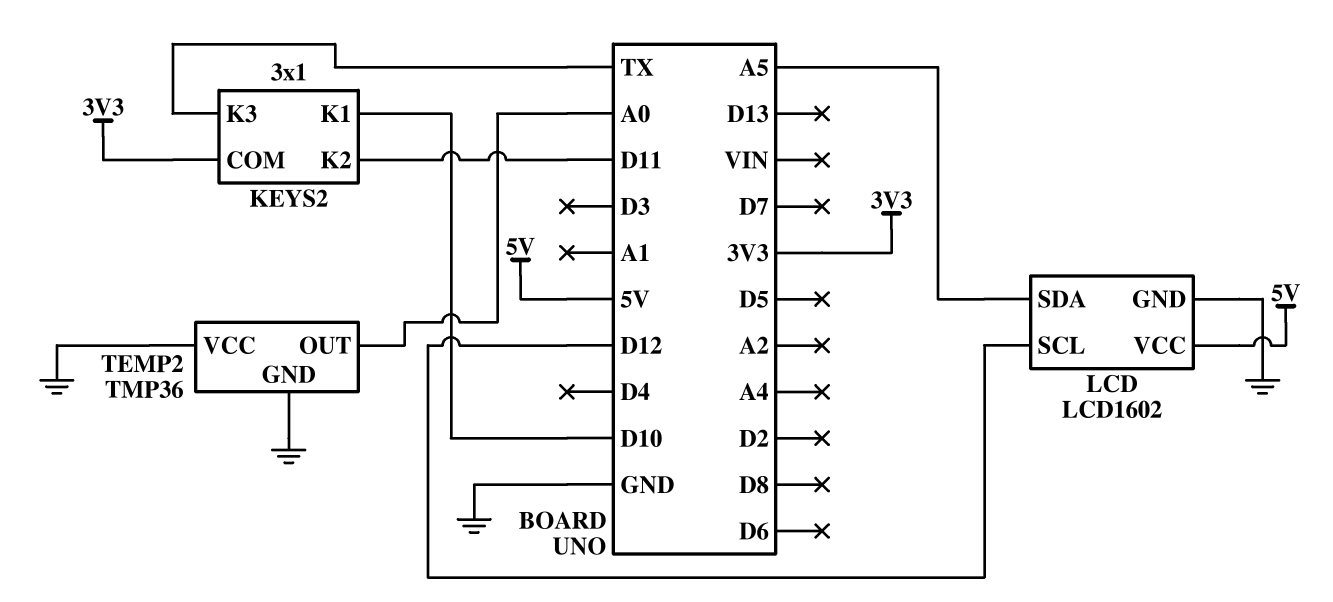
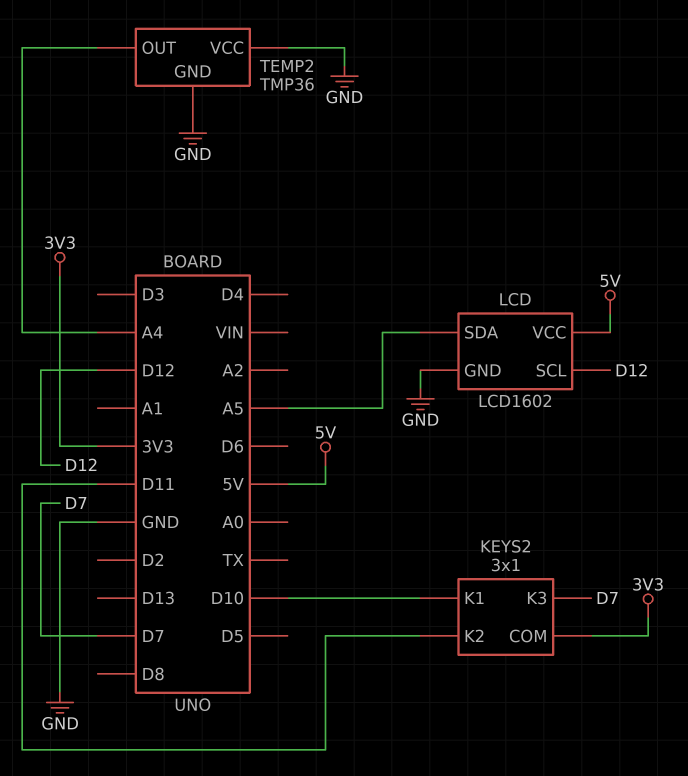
KEYS2 pin K3: TX -> D7
TEMP2 pin OUT: A0 -> A4

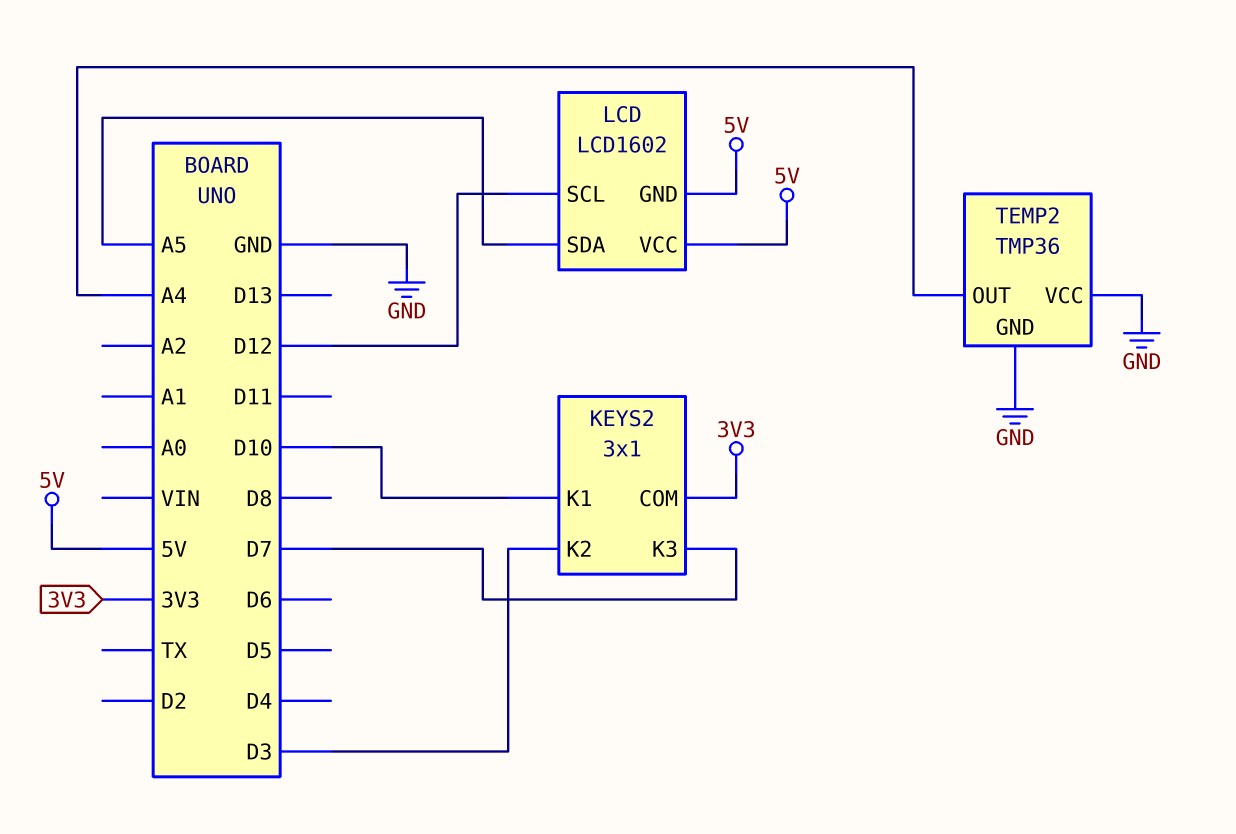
KEYS2 pin K2: D11 -> D3
LCD pin GND: GND -> 5V

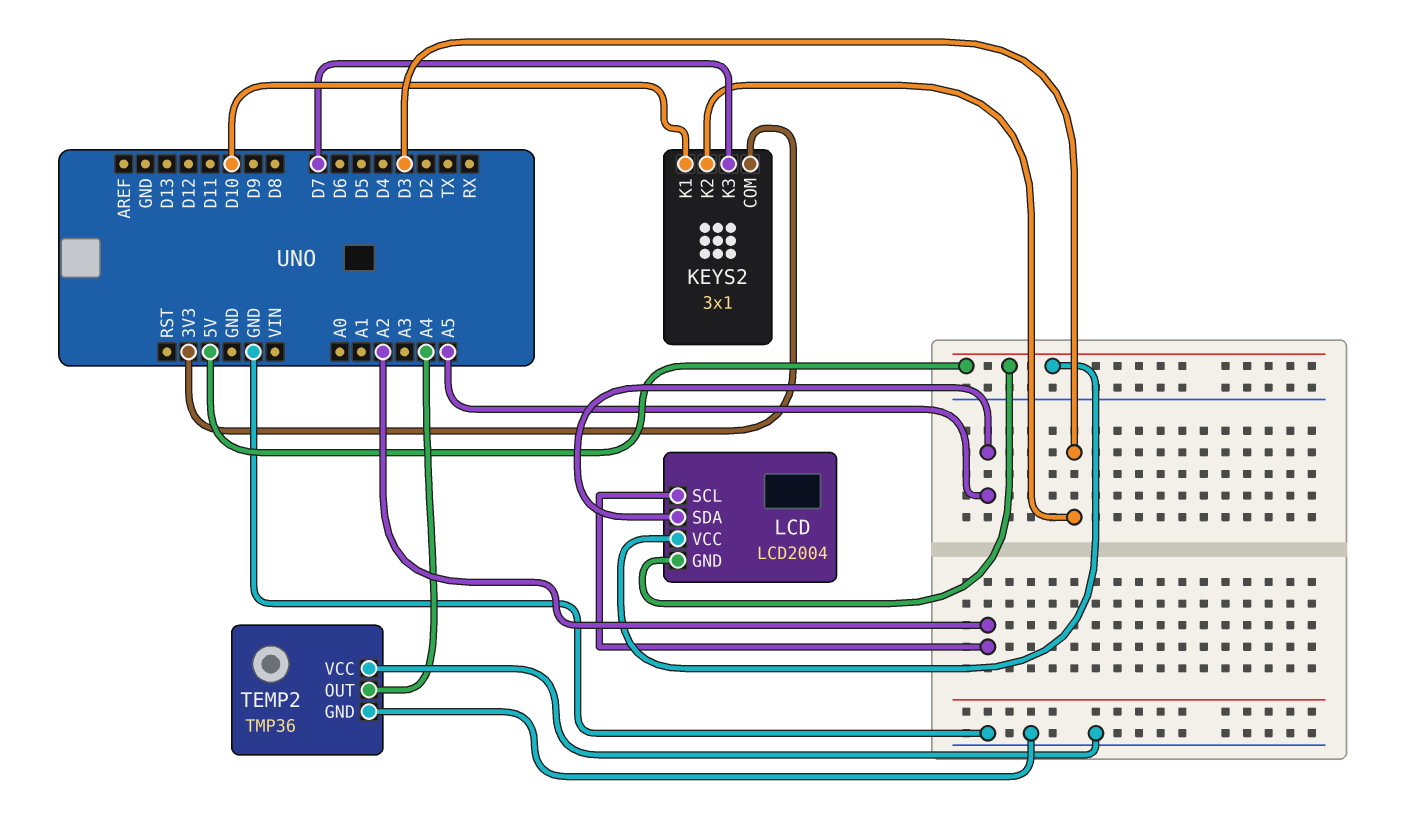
LCD: LCD1602 -> LCD2004
LCD pin SCL: D12 -> A2

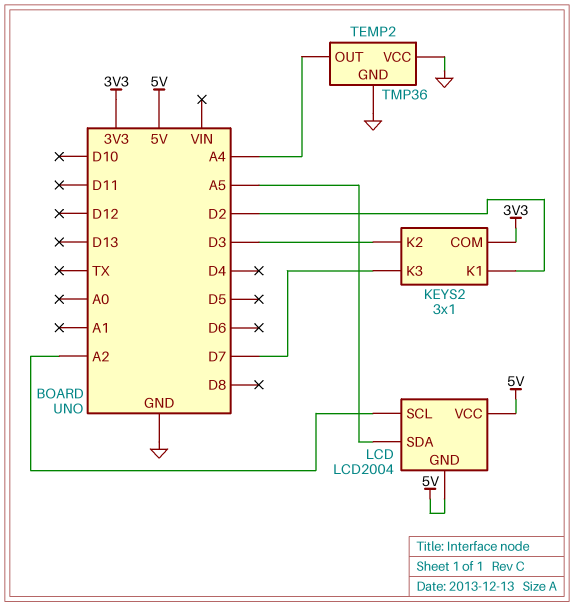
KEYS2 pin K1: D10 -> D2

